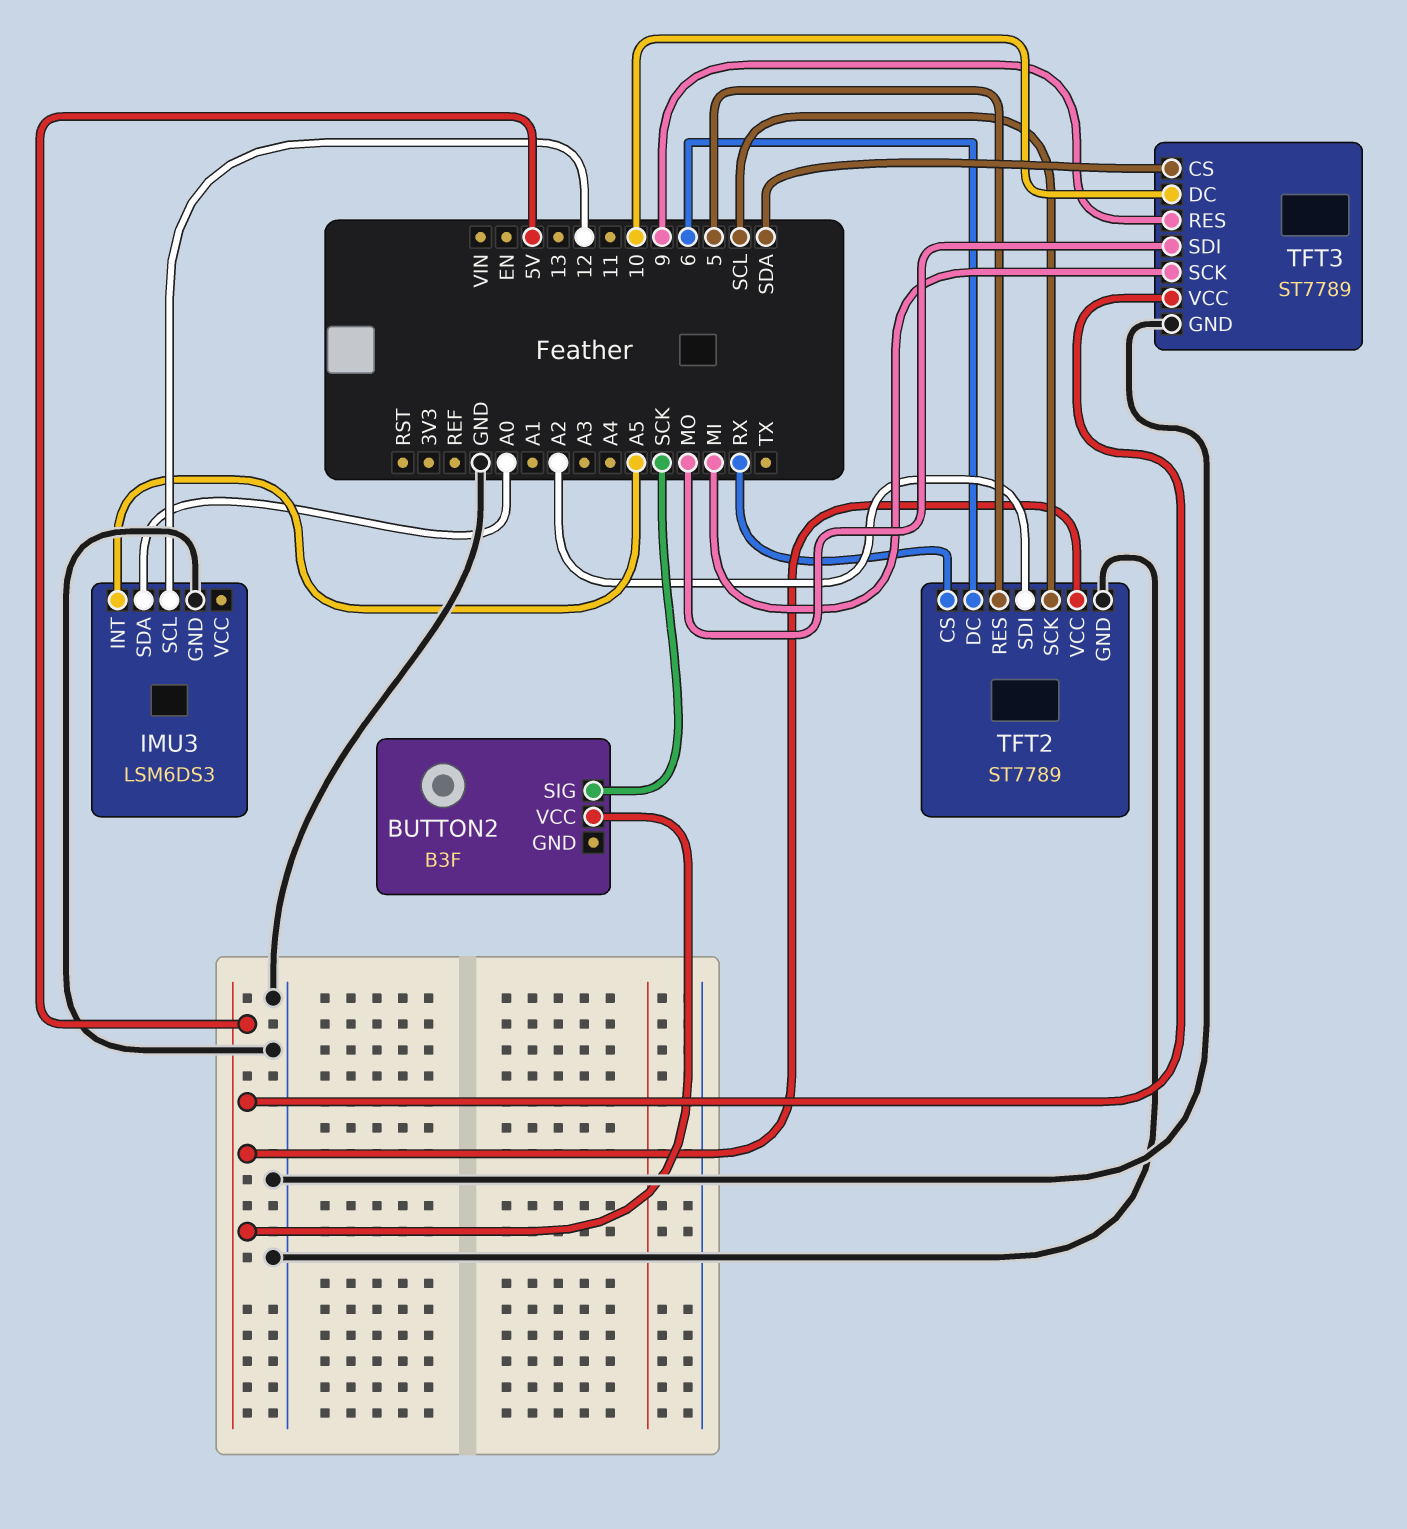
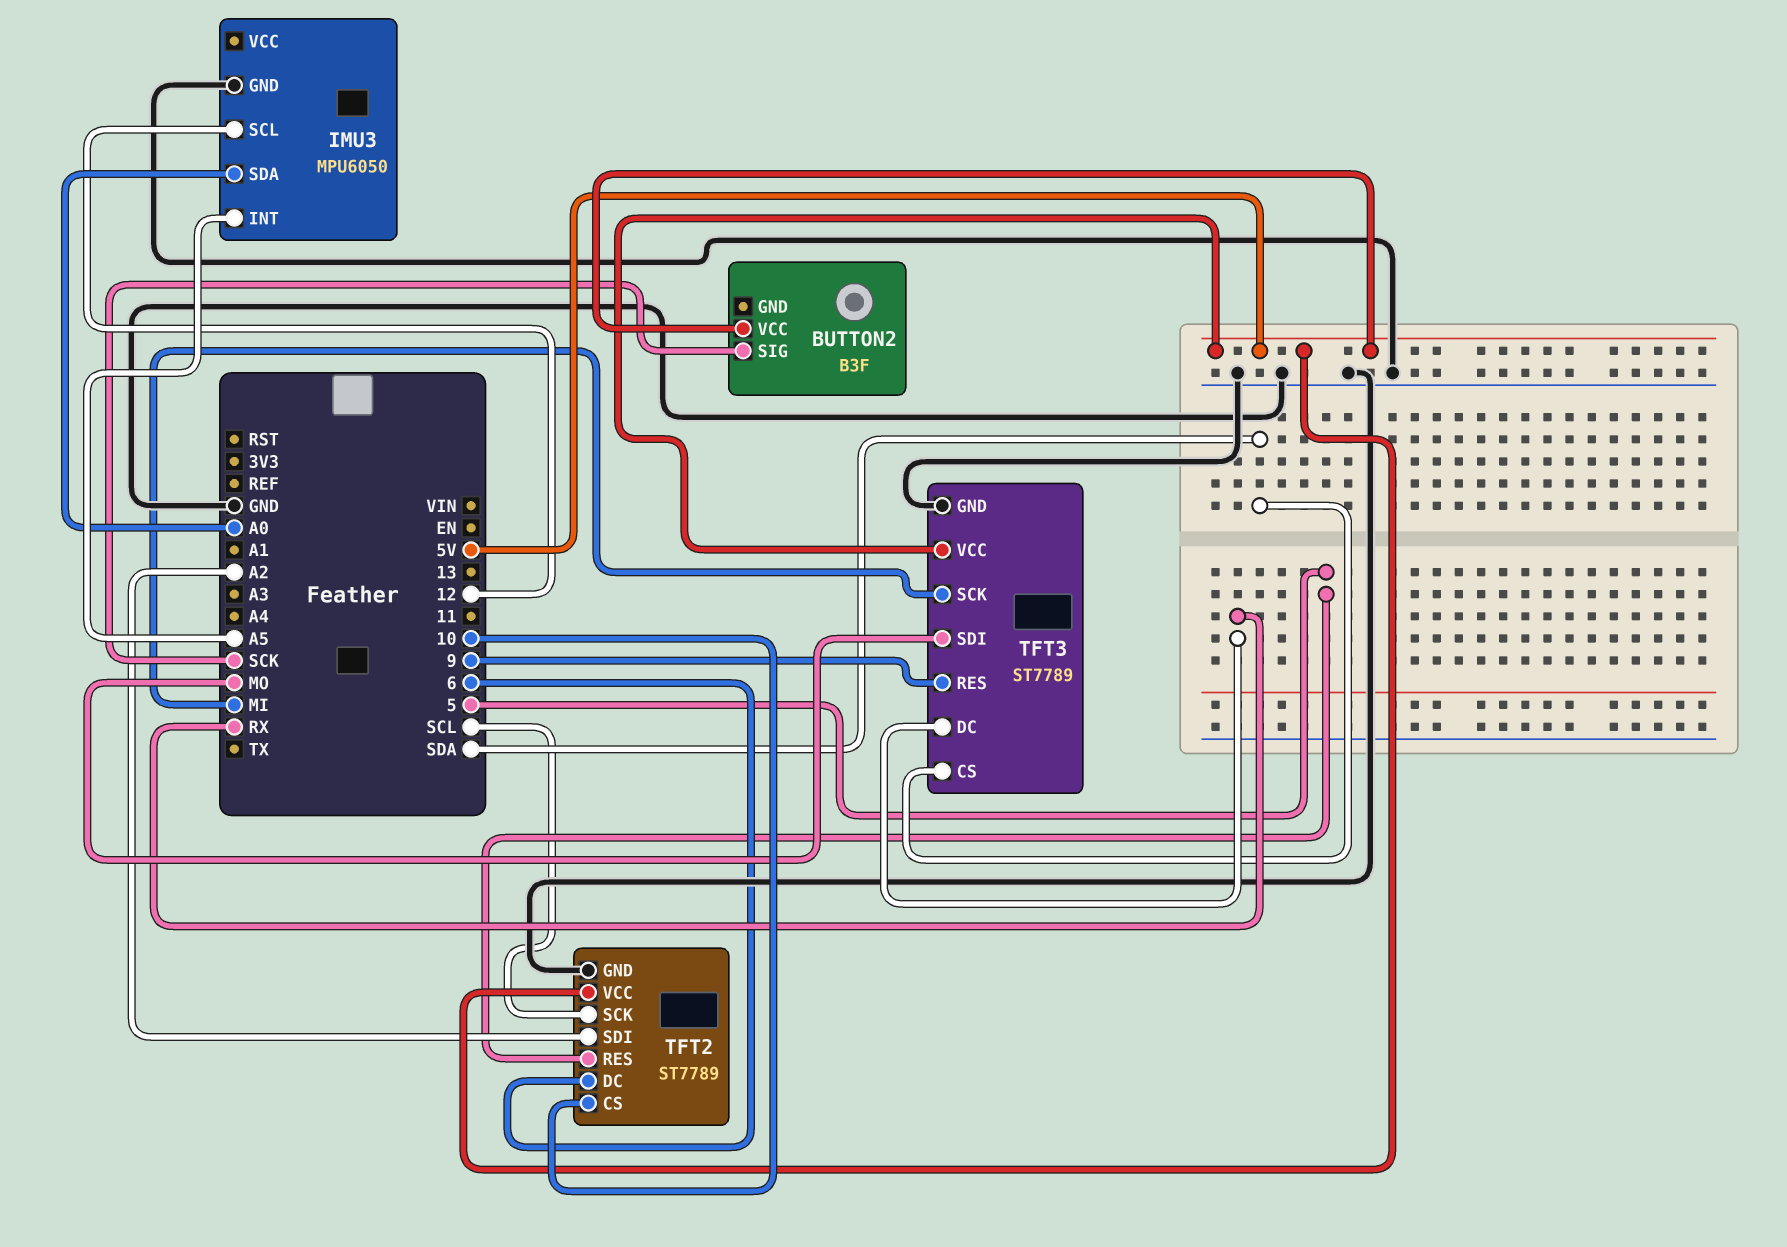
IMU3: LSM6DS3 -> MPU6050
TFT2 pin CS: RX -> 10
TFT3 pin DC: 10 -> RX

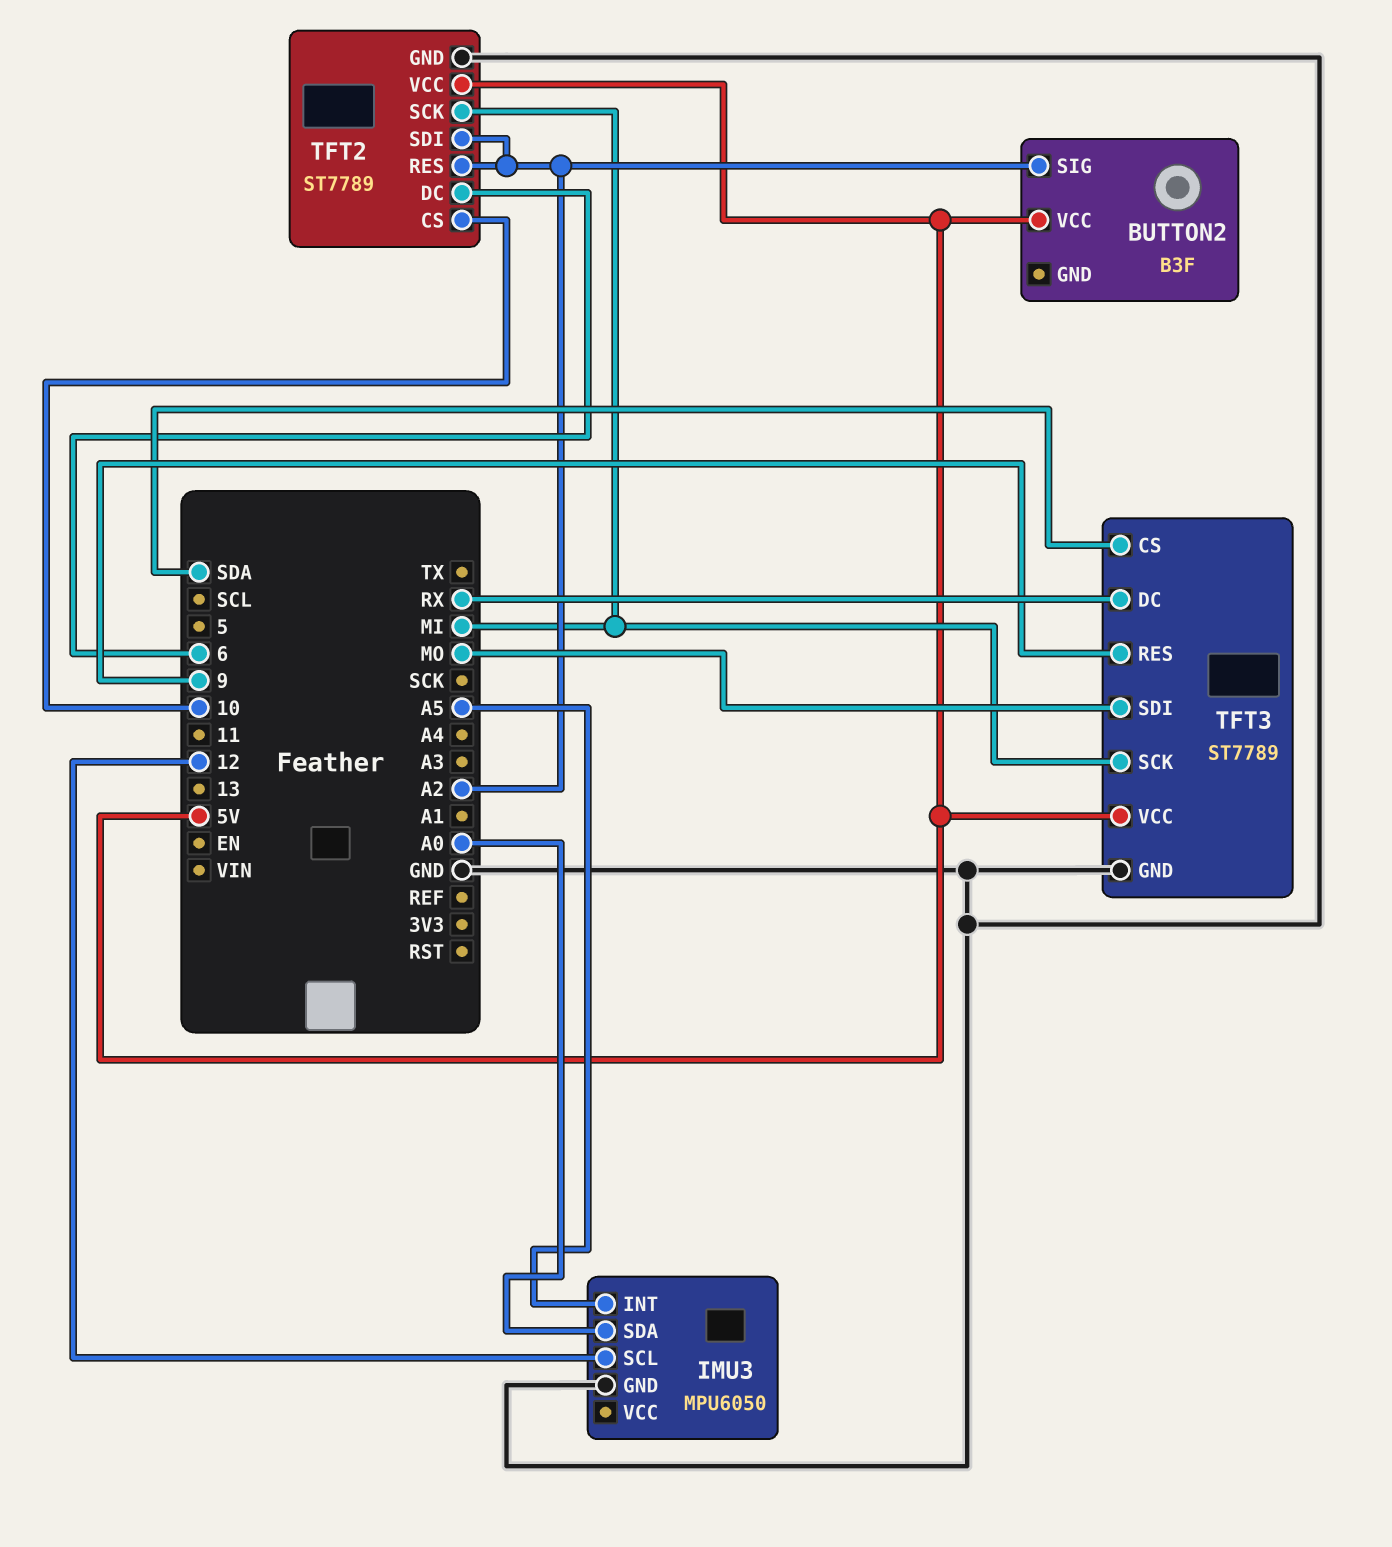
BUTTON2 pin SIG: SCK -> A2
TFT2 pin RES: 5 -> A2
TFT2 pin SCK: SCL -> MI

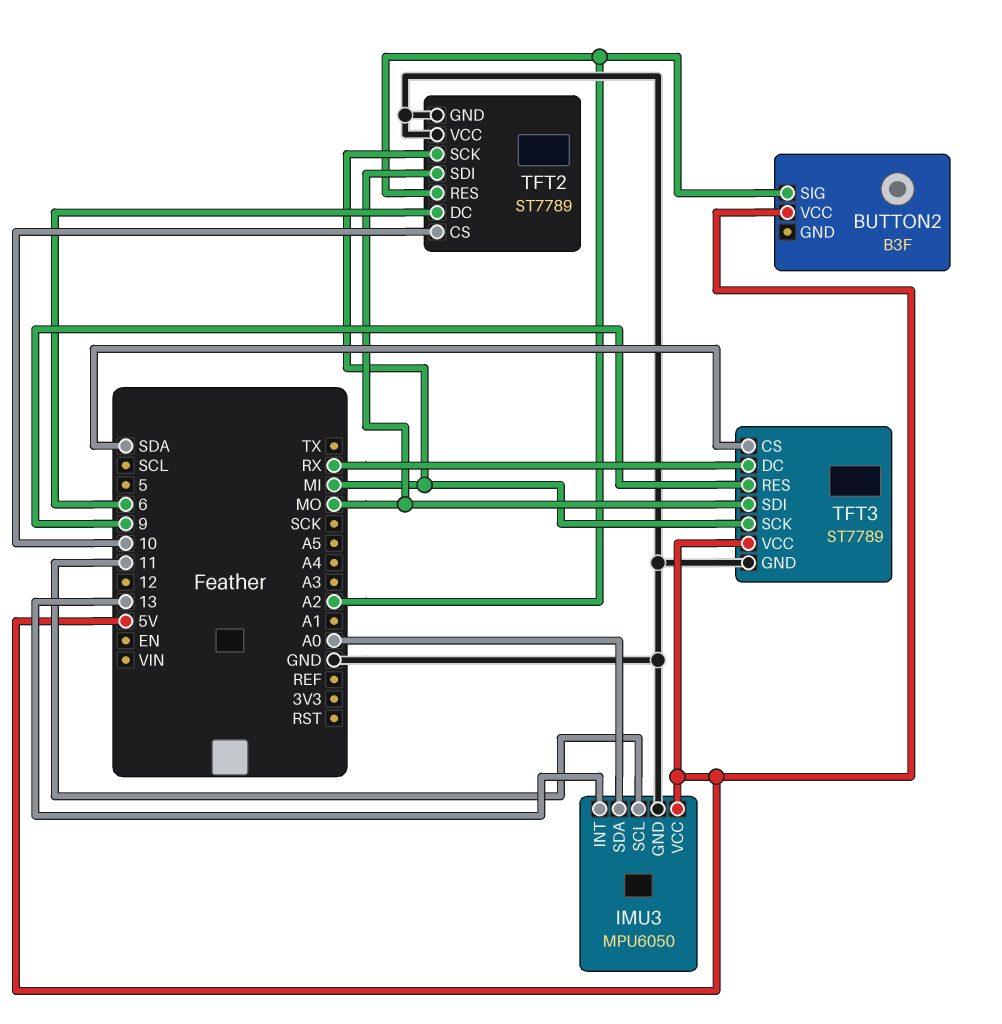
IMU3 pin INT: A5 -> 13
IMU3 pin SCL: 12 -> 11
IMU3 pin VCC: none -> 5V
TFT2 pin SDI: A2 -> MO
TFT2 pin VCC: 5V -> GND

